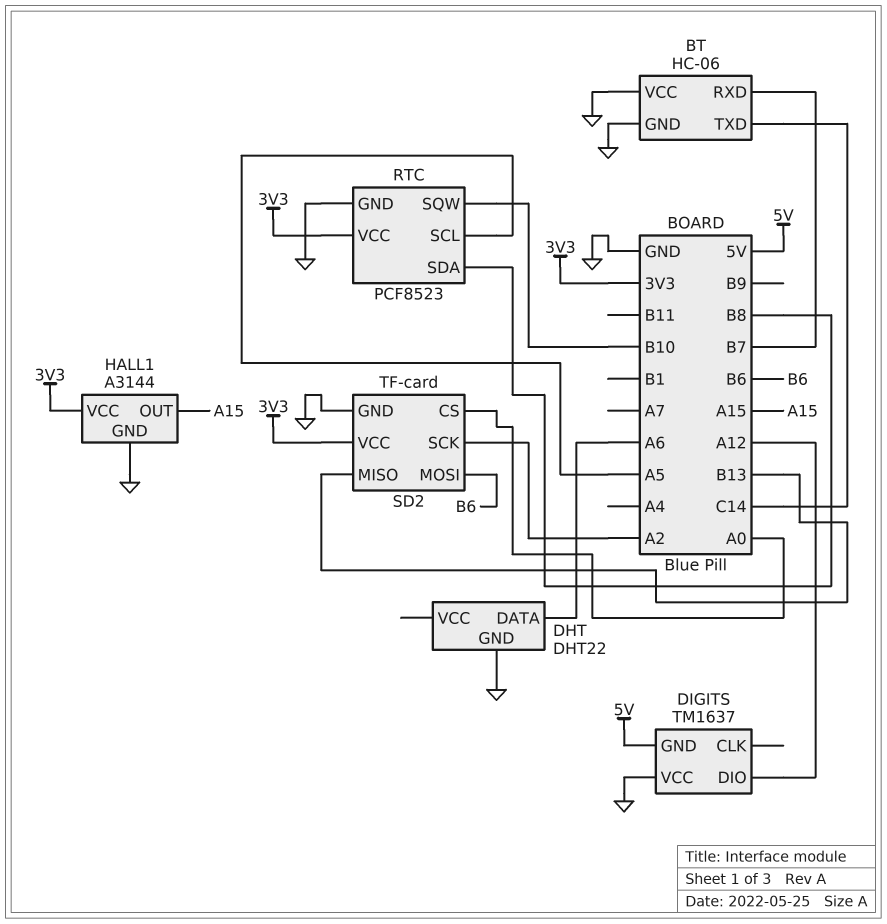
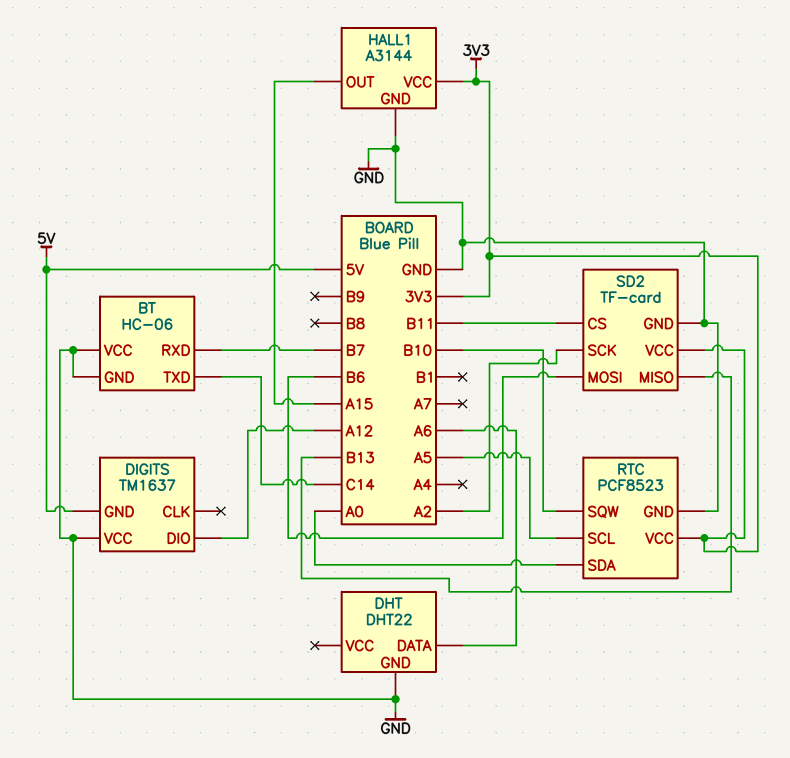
RTC pin SDA: B8 -> A0
SD2 pin CS: A0 -> B11

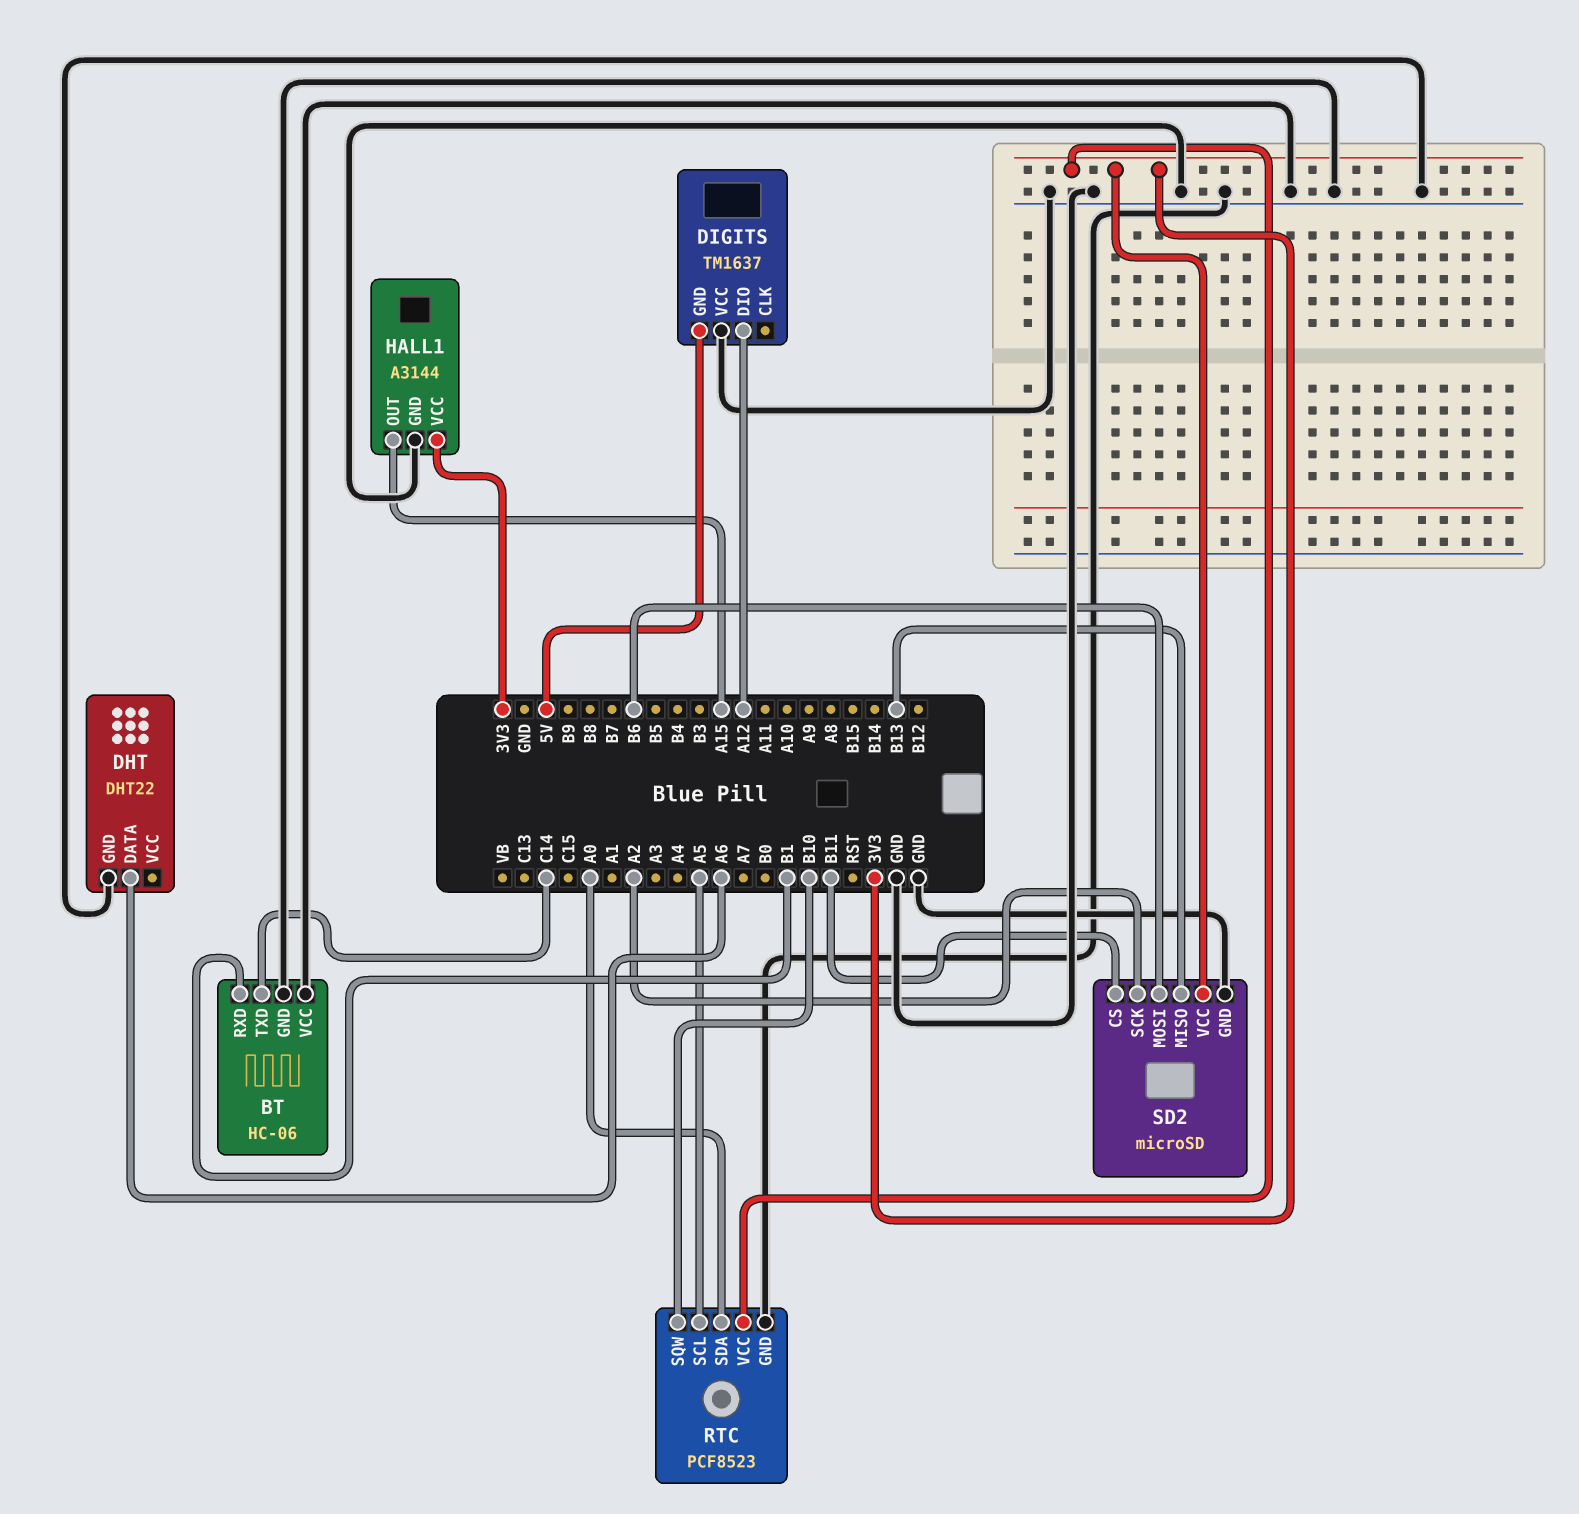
BT pin RXD: B7 -> B1
SD2: TF-card -> microSD

